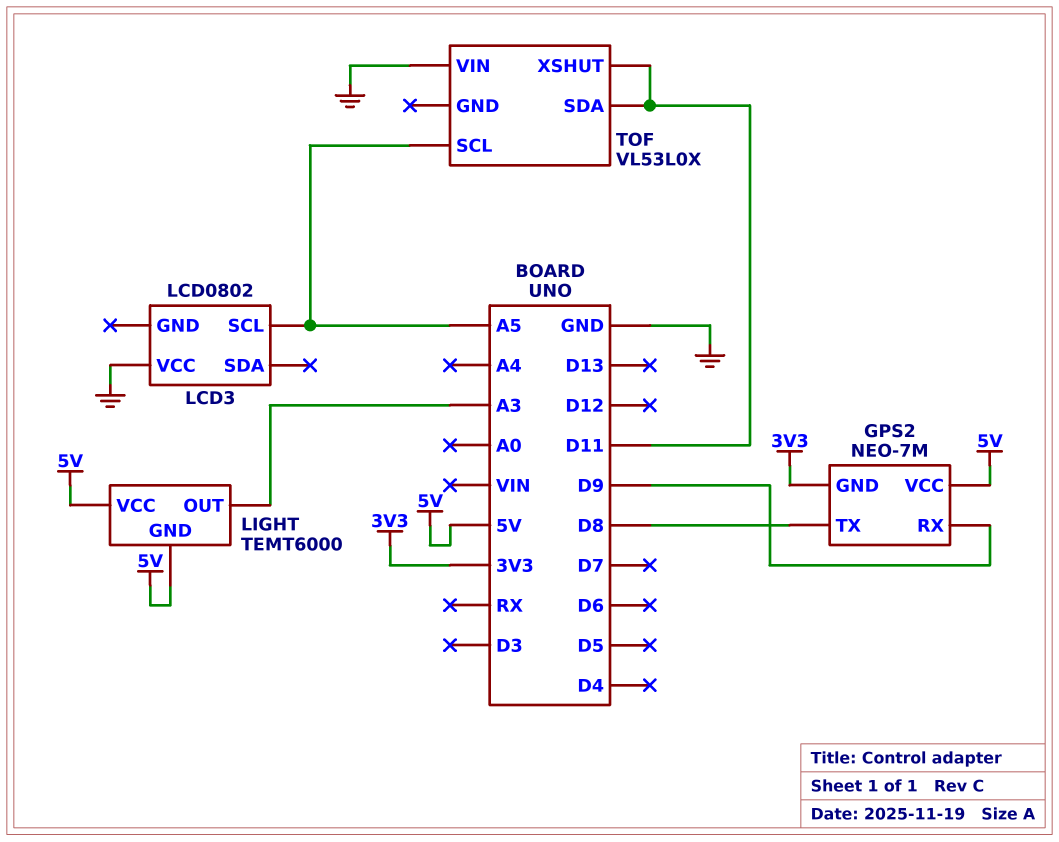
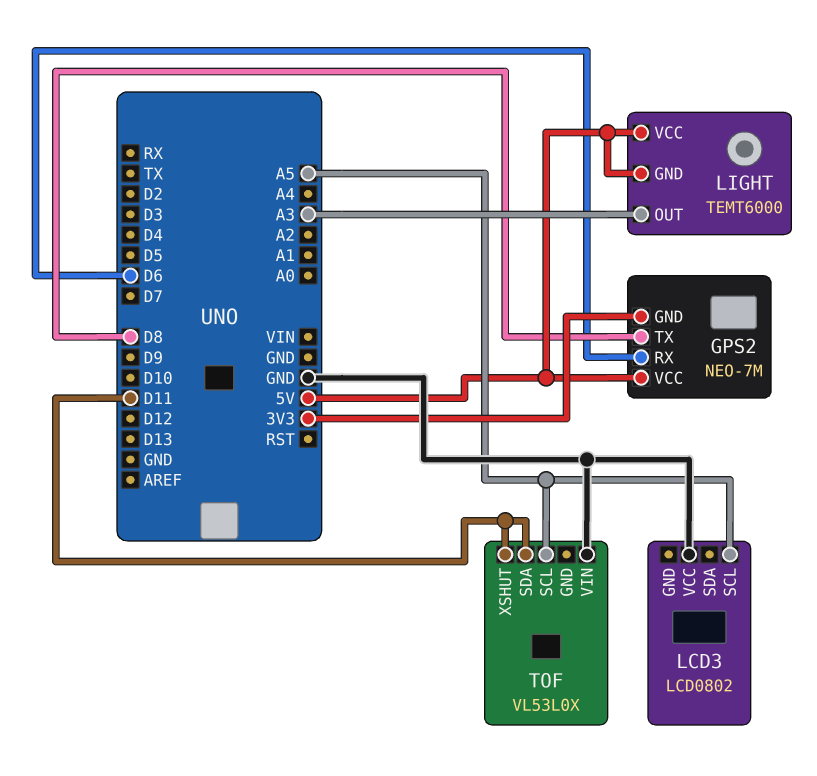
GPS2 pin RX: D9 -> D6

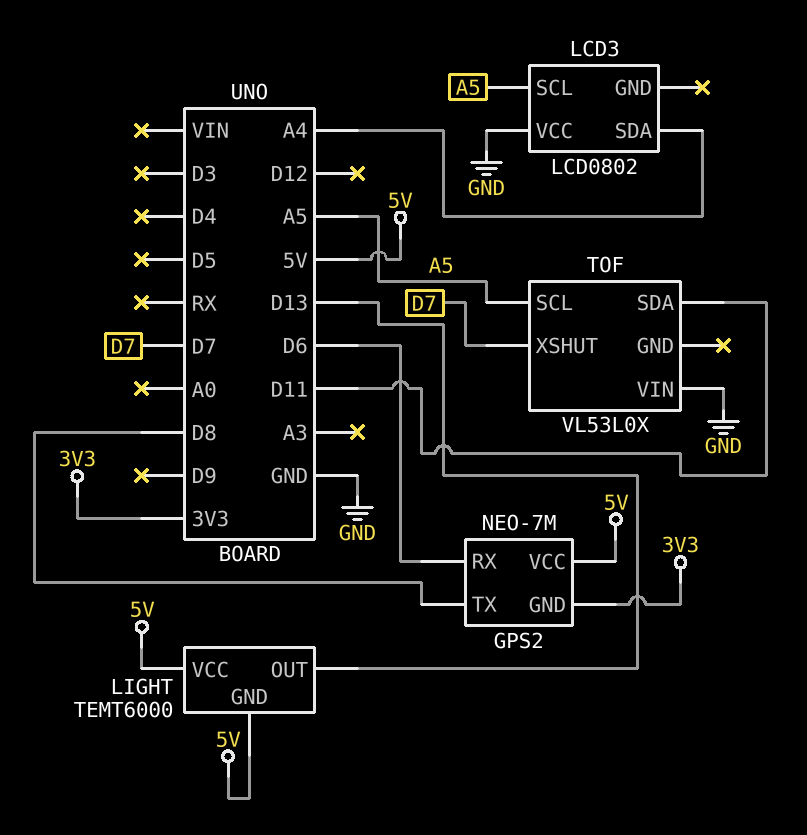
LCD3 pin SDA: none -> A4
LIGHT pin OUT: A3 -> D13
TOF pin XSHUT: D11 -> D7

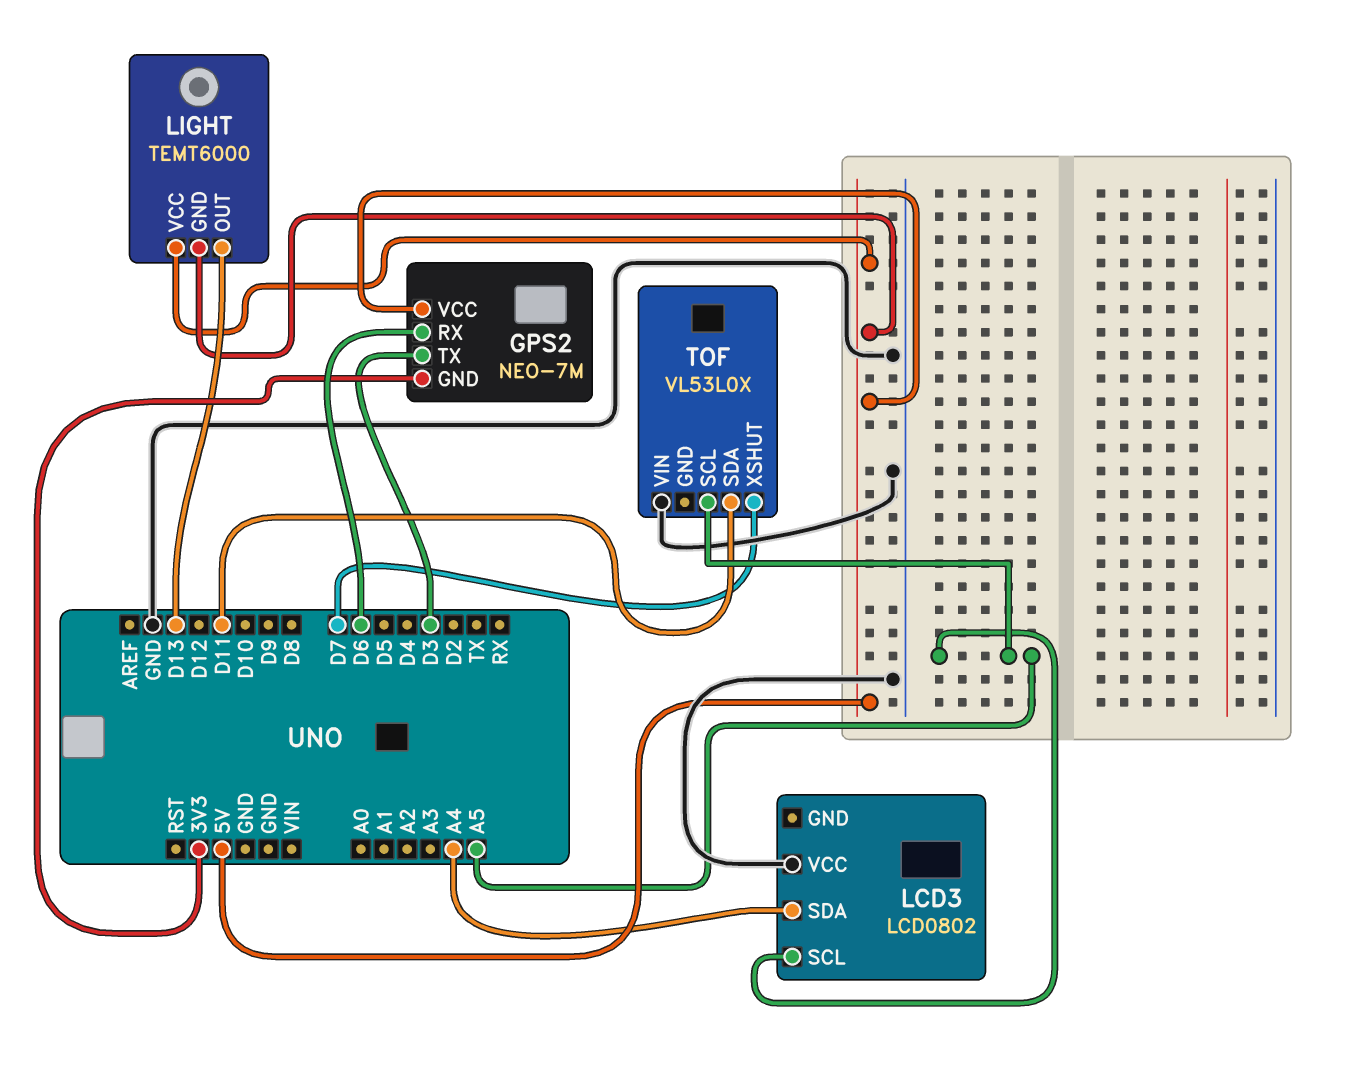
GPS2 pin TX: D8 -> D3

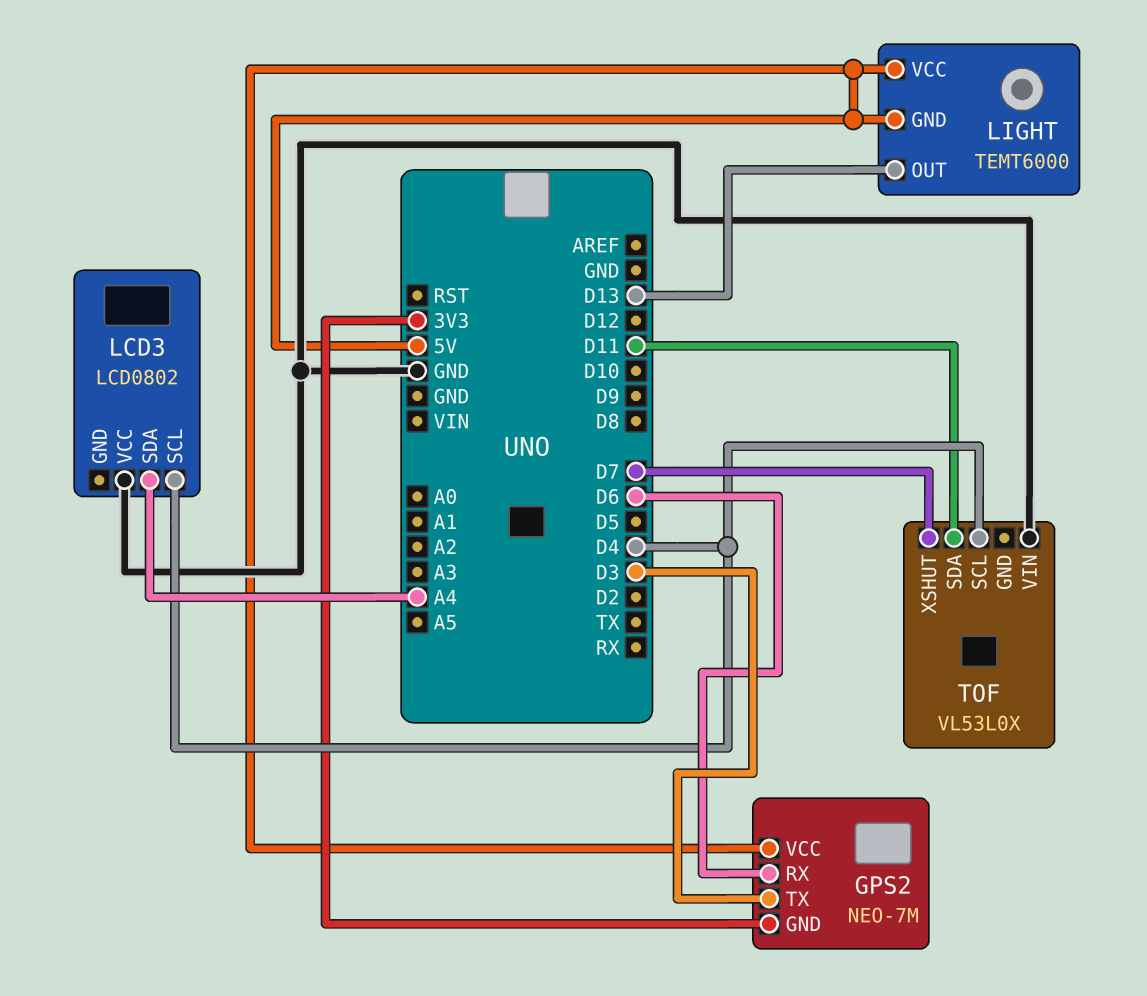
LCD3 pin SCL: A5 -> D4
TOF pin SCL: A5 -> D4

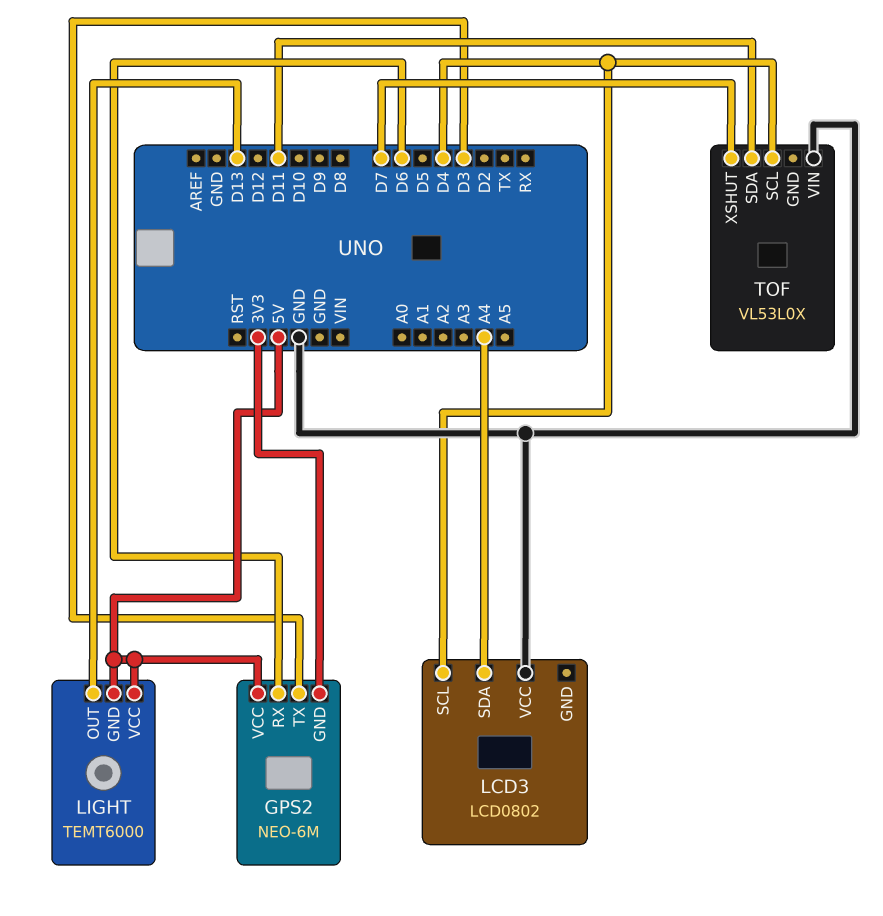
GPS2: NEO-7M -> NEO-6M

